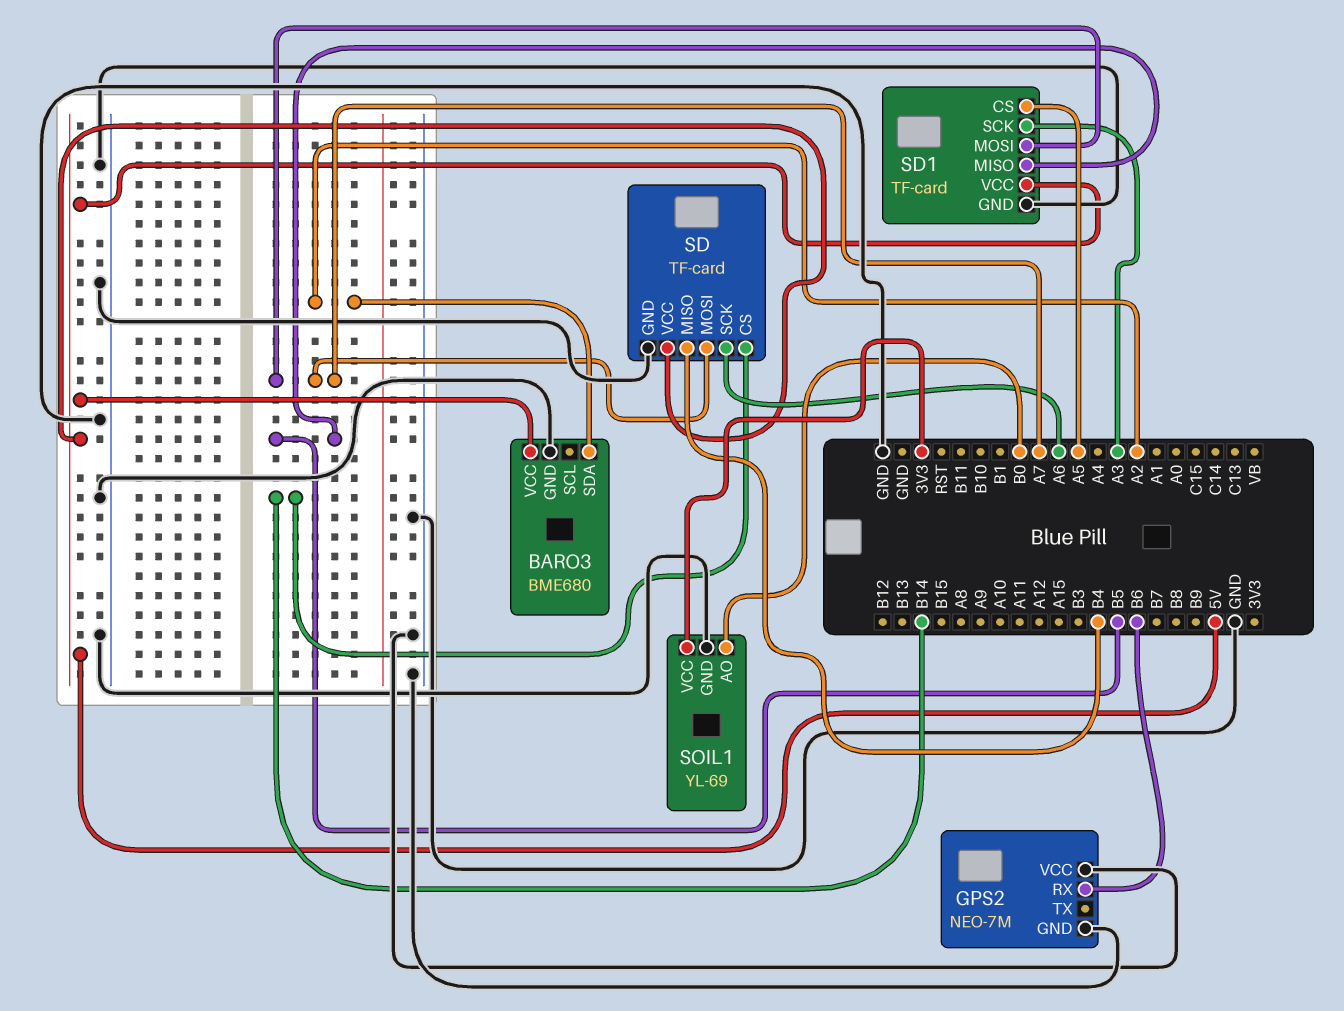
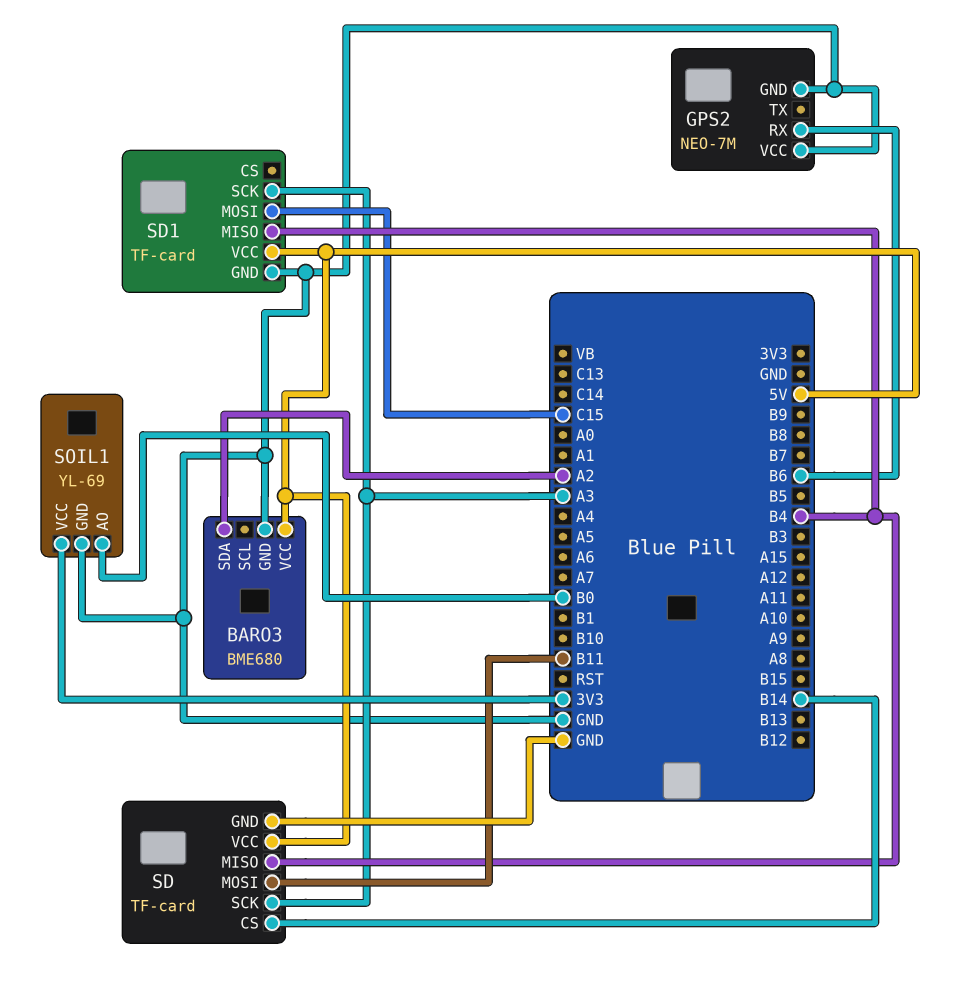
SD pin MOSI: A7 -> B11
SD pin SCK: A6 -> A3
SD1 pin CS: A5 -> none
SD1 pin MISO: B5 -> B4
SD1 pin MOSI: A7 -> C15

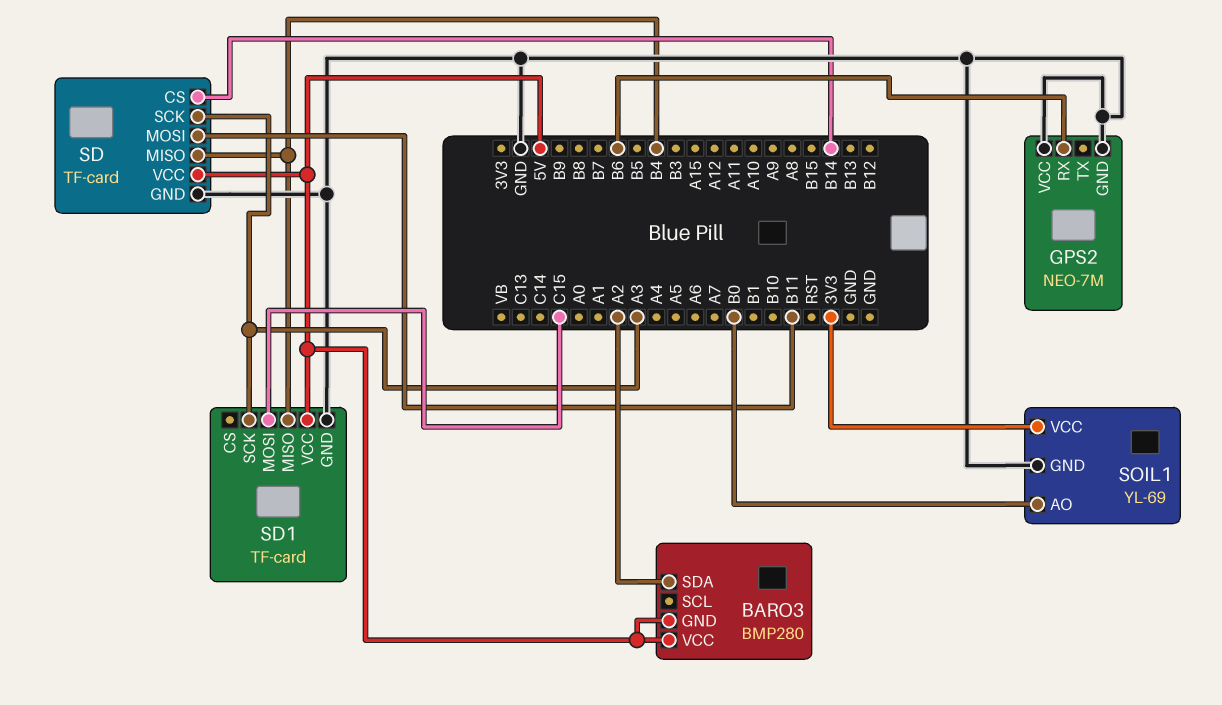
BARO3: BME680 -> BMP280
BARO3 pin GND: GND -> 5V

